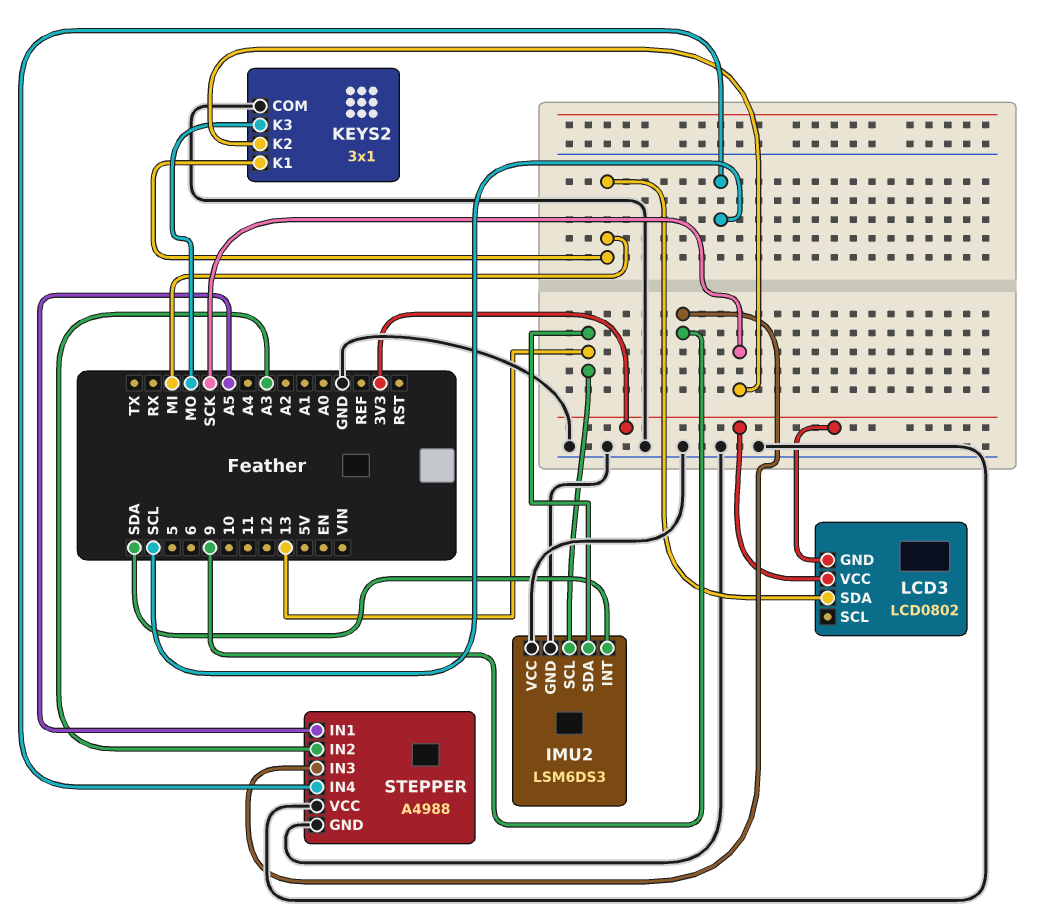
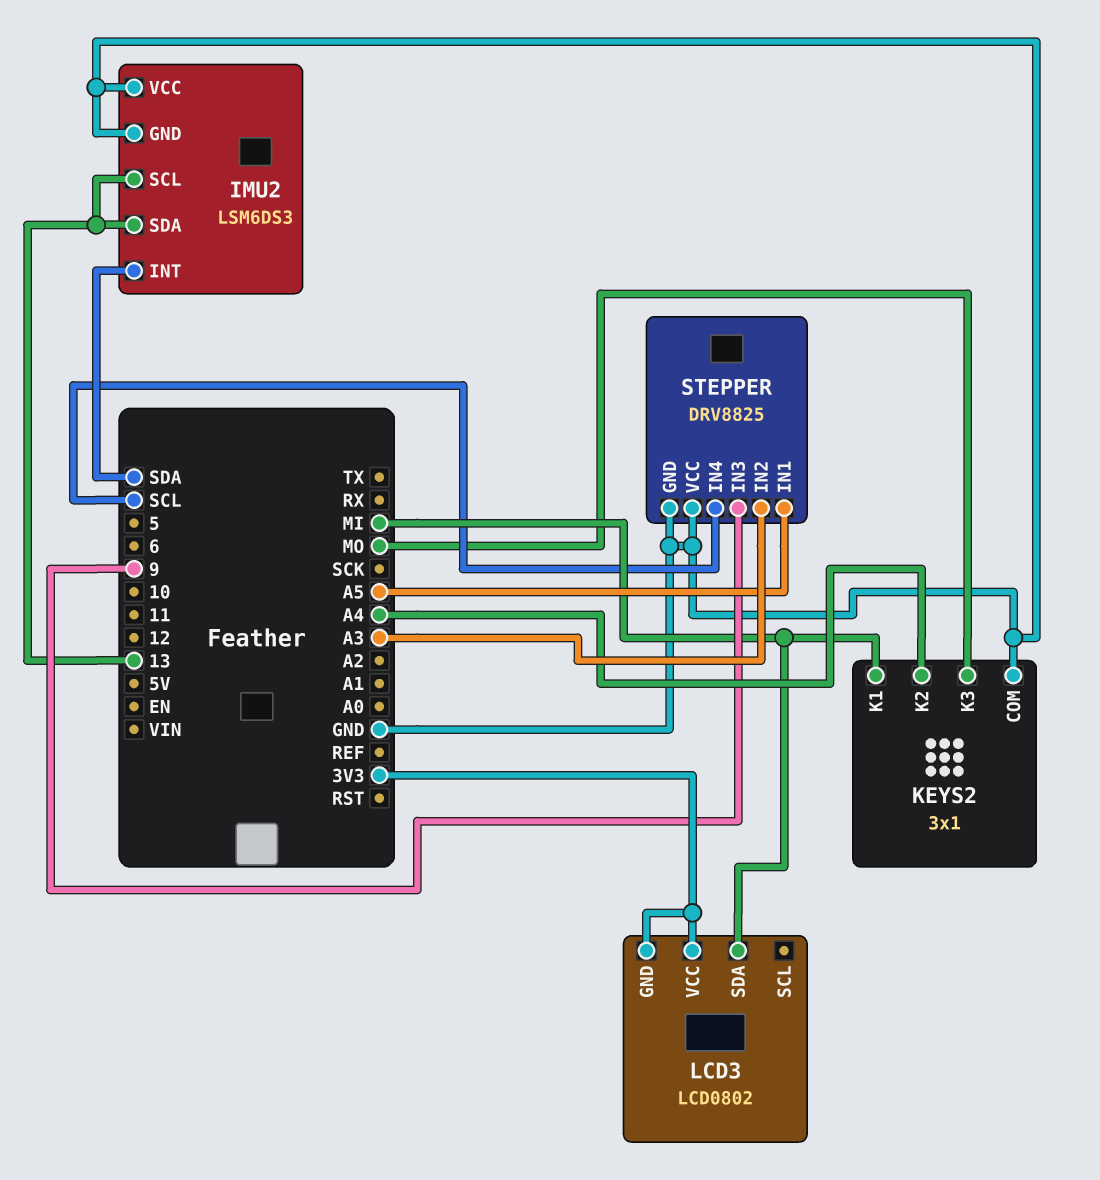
KEYS2 pin K2: SCK -> A4
STEPPER: A4988 -> DRV8825

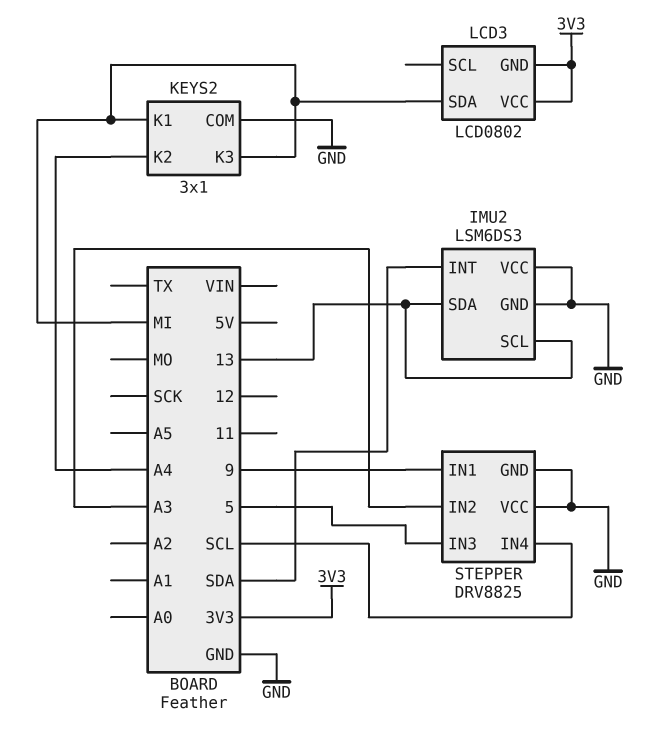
KEYS2 pin K3: MO -> MI
STEPPER pin IN1: A5 -> 9
STEPPER pin IN3: 9 -> 5

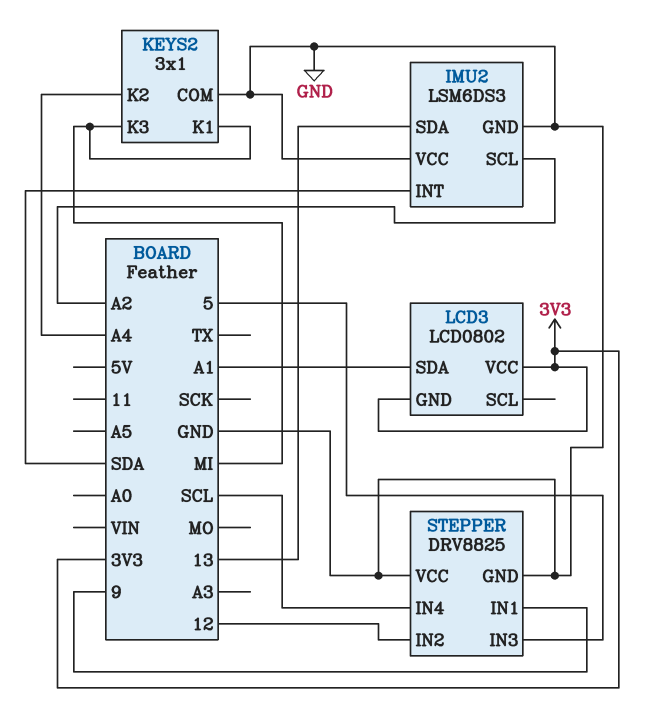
IMU2 pin SCL: 13 -> A2
LCD3 pin SDA: MI -> A1
STEPPER pin IN2: A3 -> 12

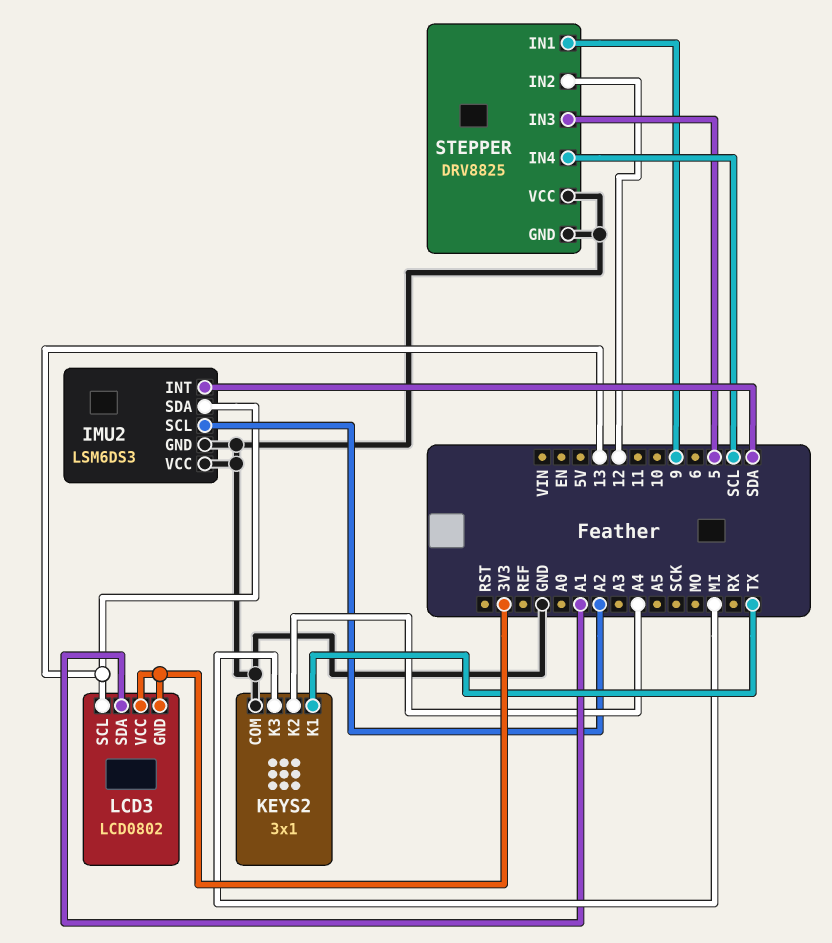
KEYS2 pin K1: MI -> TX
LCD3 pin SCL: none -> 13

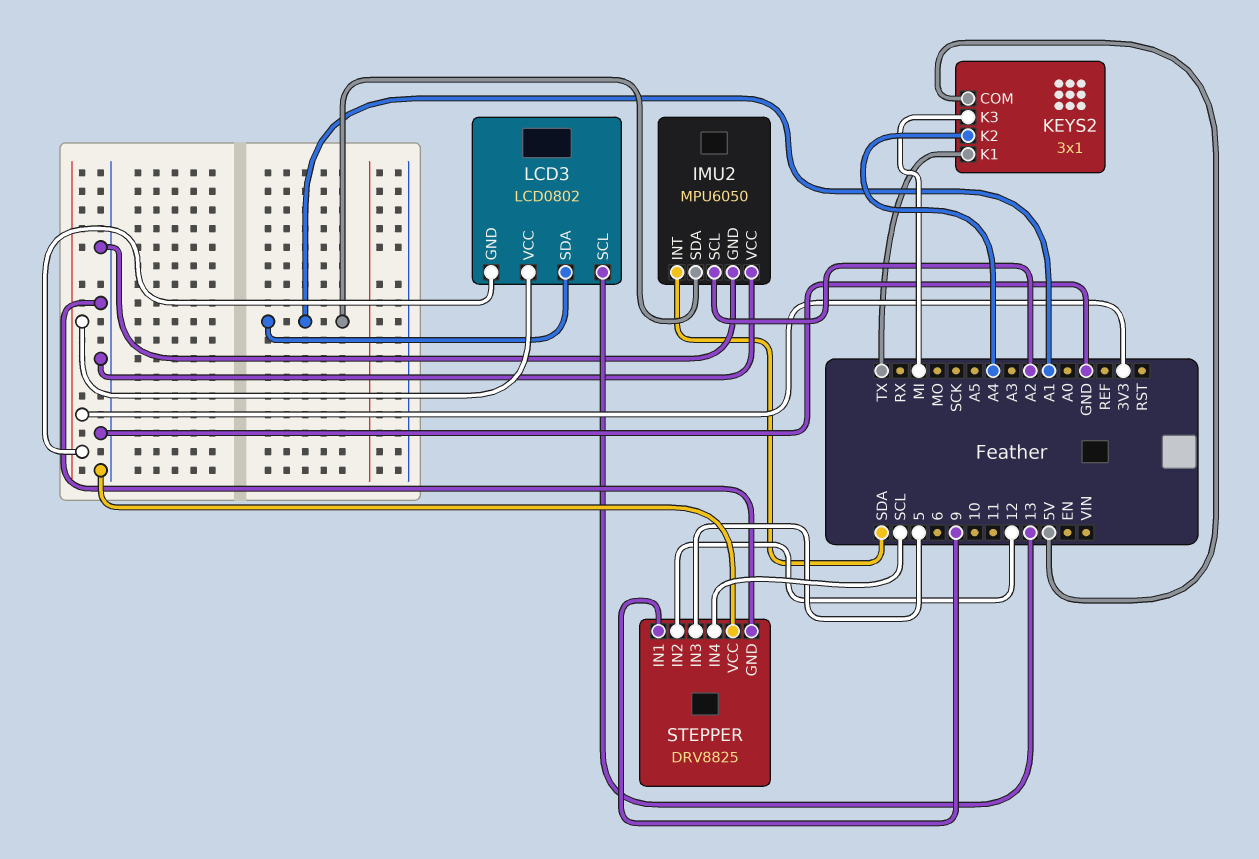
IMU2: LSM6DS3 -> MPU6050
IMU2 pin SDA: 13 -> A1
KEYS2 pin COM: GND -> 5V

